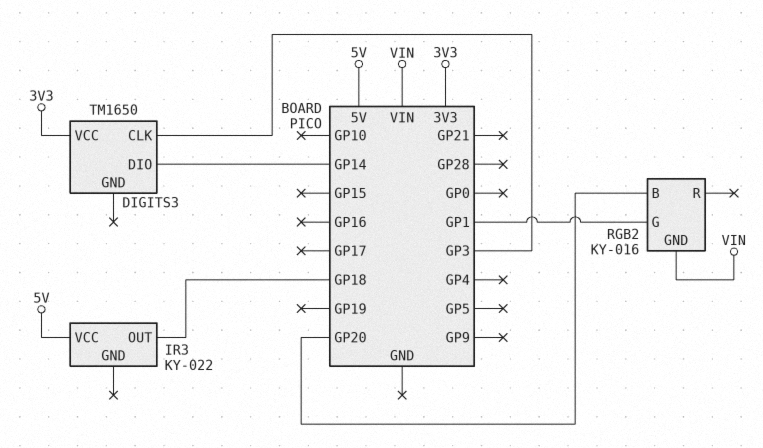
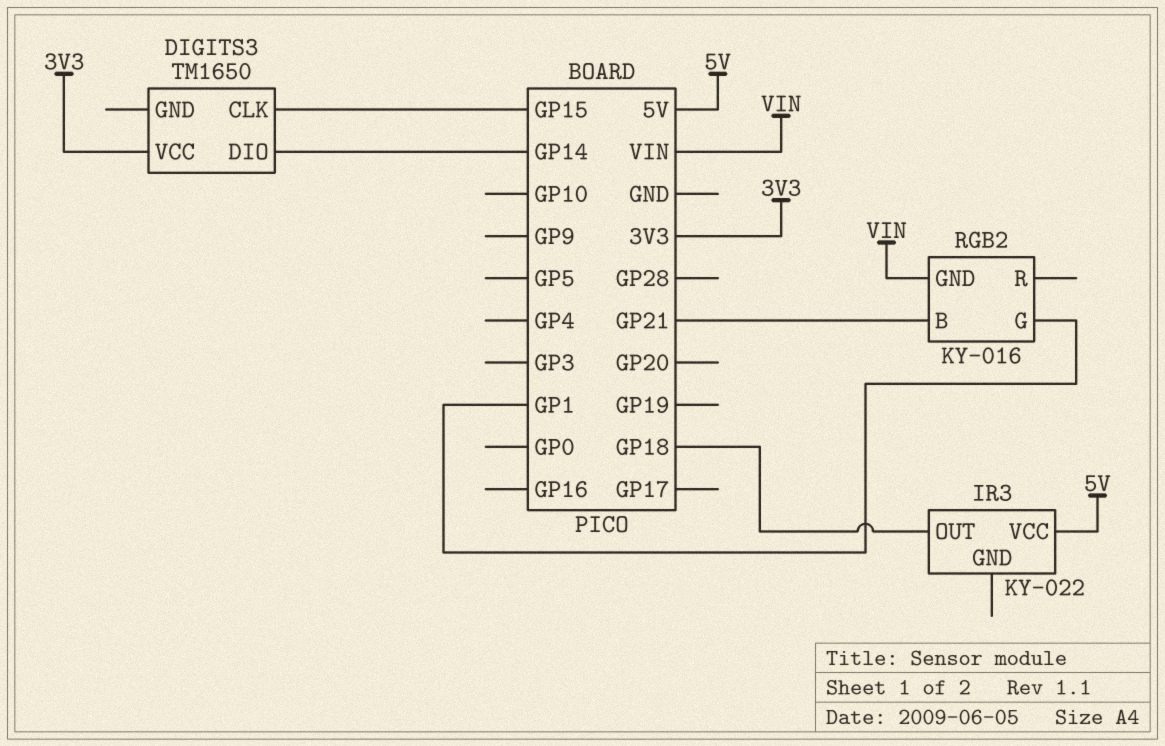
DIGITS3 pin CLK: GP3 -> GP15
RGB2 pin B: GP20 -> GP21

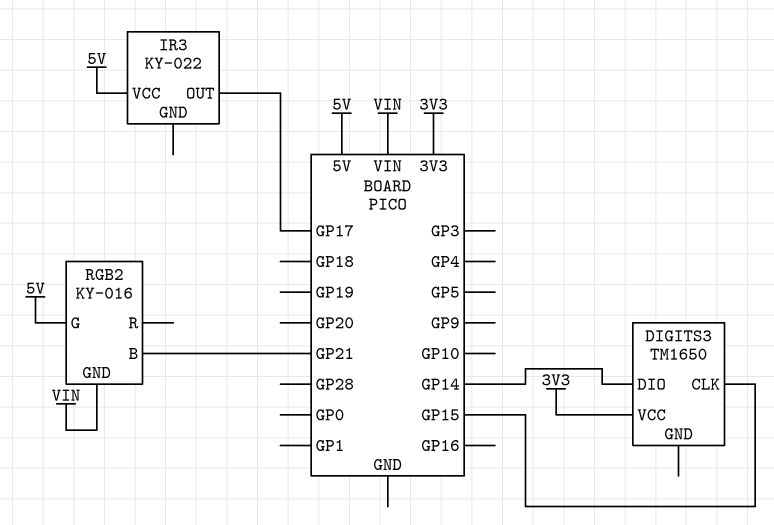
IR3 pin OUT: GP18 -> GP17
RGB2 pin G: GP1 -> 5V

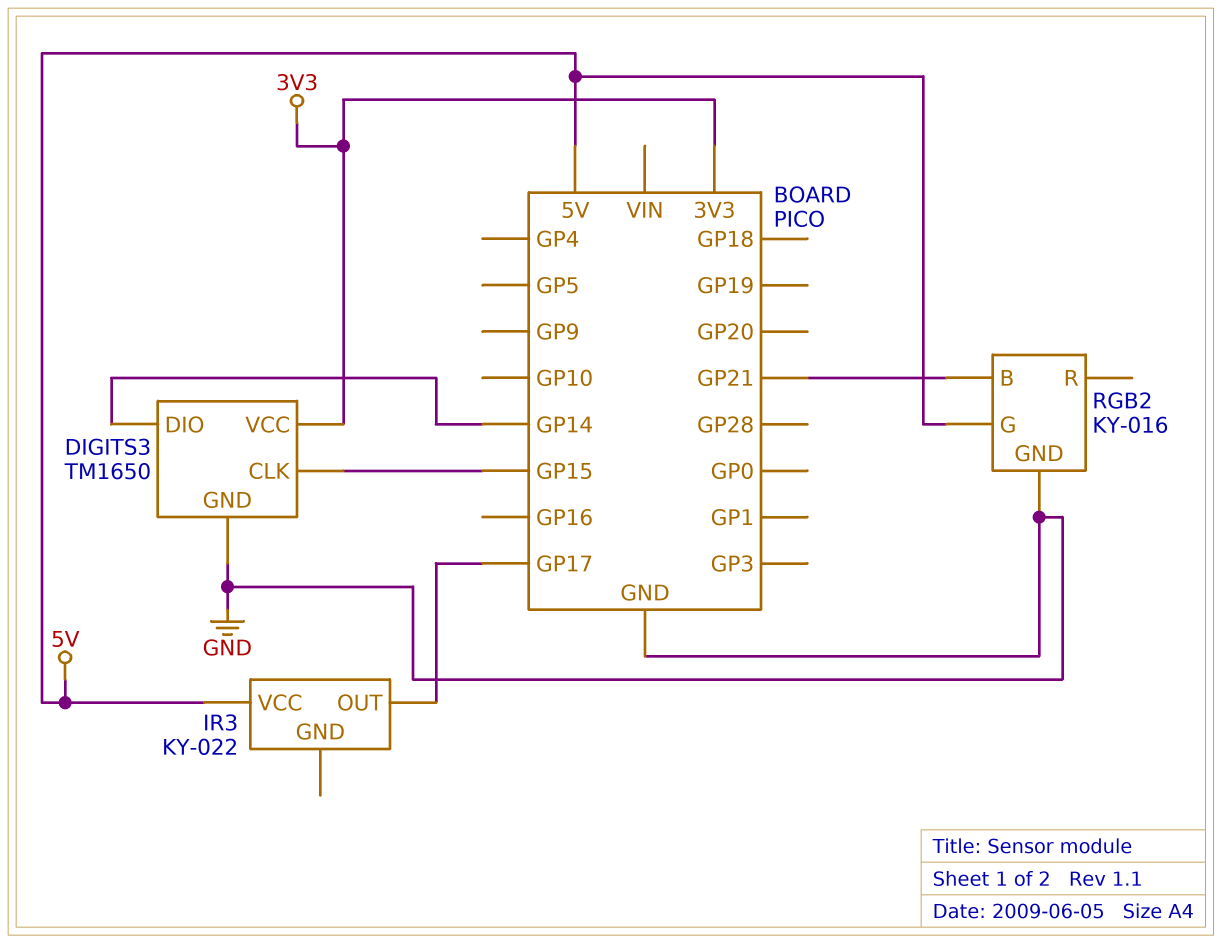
DIGITS3 pin GND: none -> GND
RGB2 pin GND: VIN -> GND

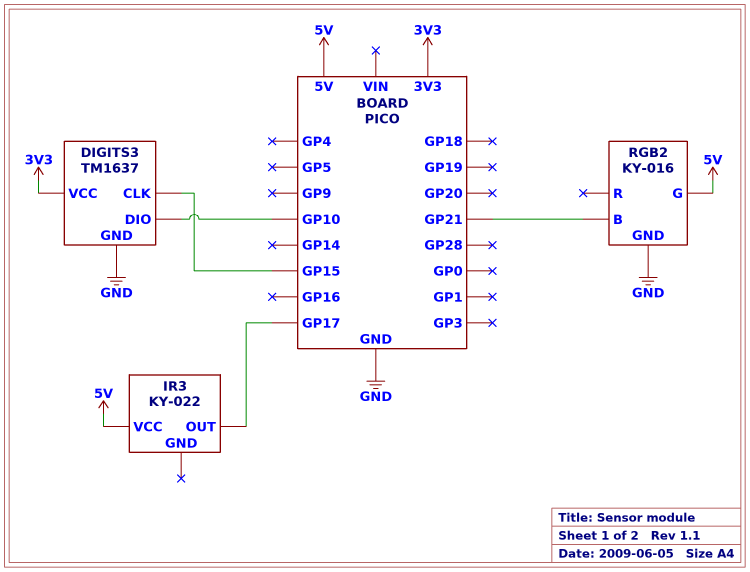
DIGITS3: TM1650 -> TM1637
DIGITS3 pin DIO: GP14 -> GP10

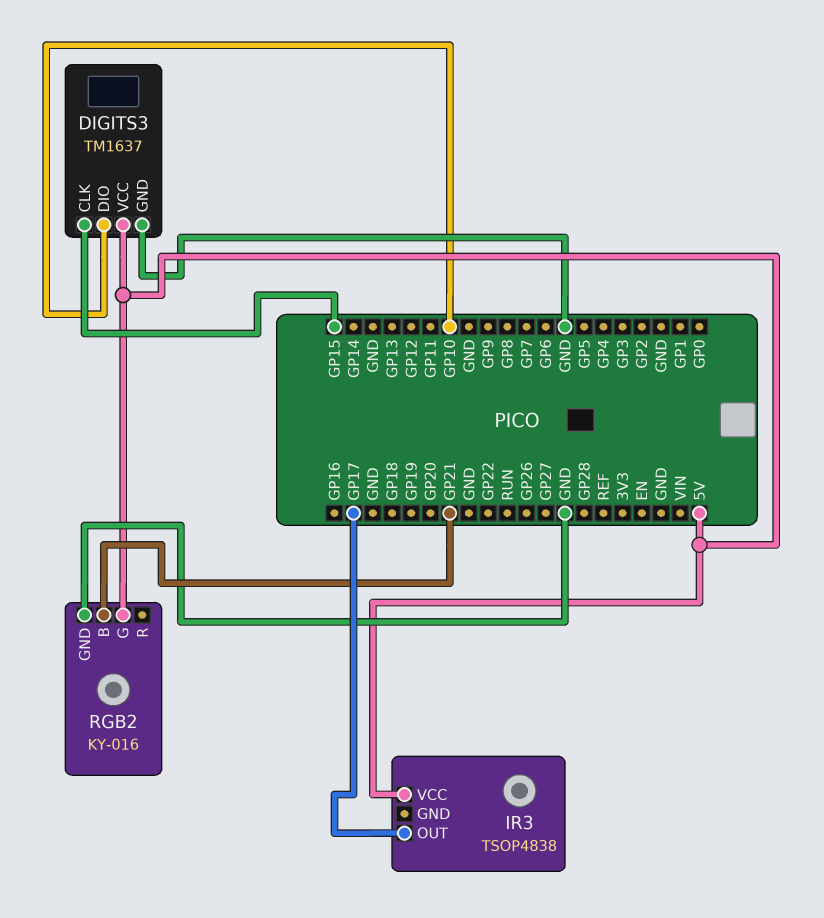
DIGITS3 pin VCC: 3V3 -> 5V
IR3: KY-022 -> TSOP4838

